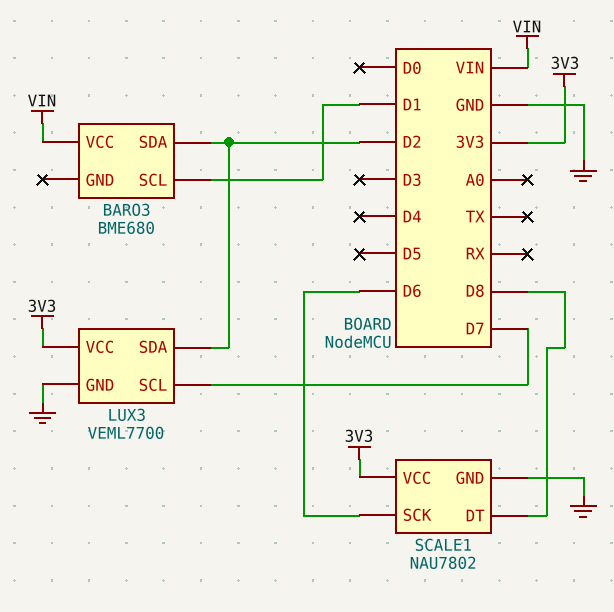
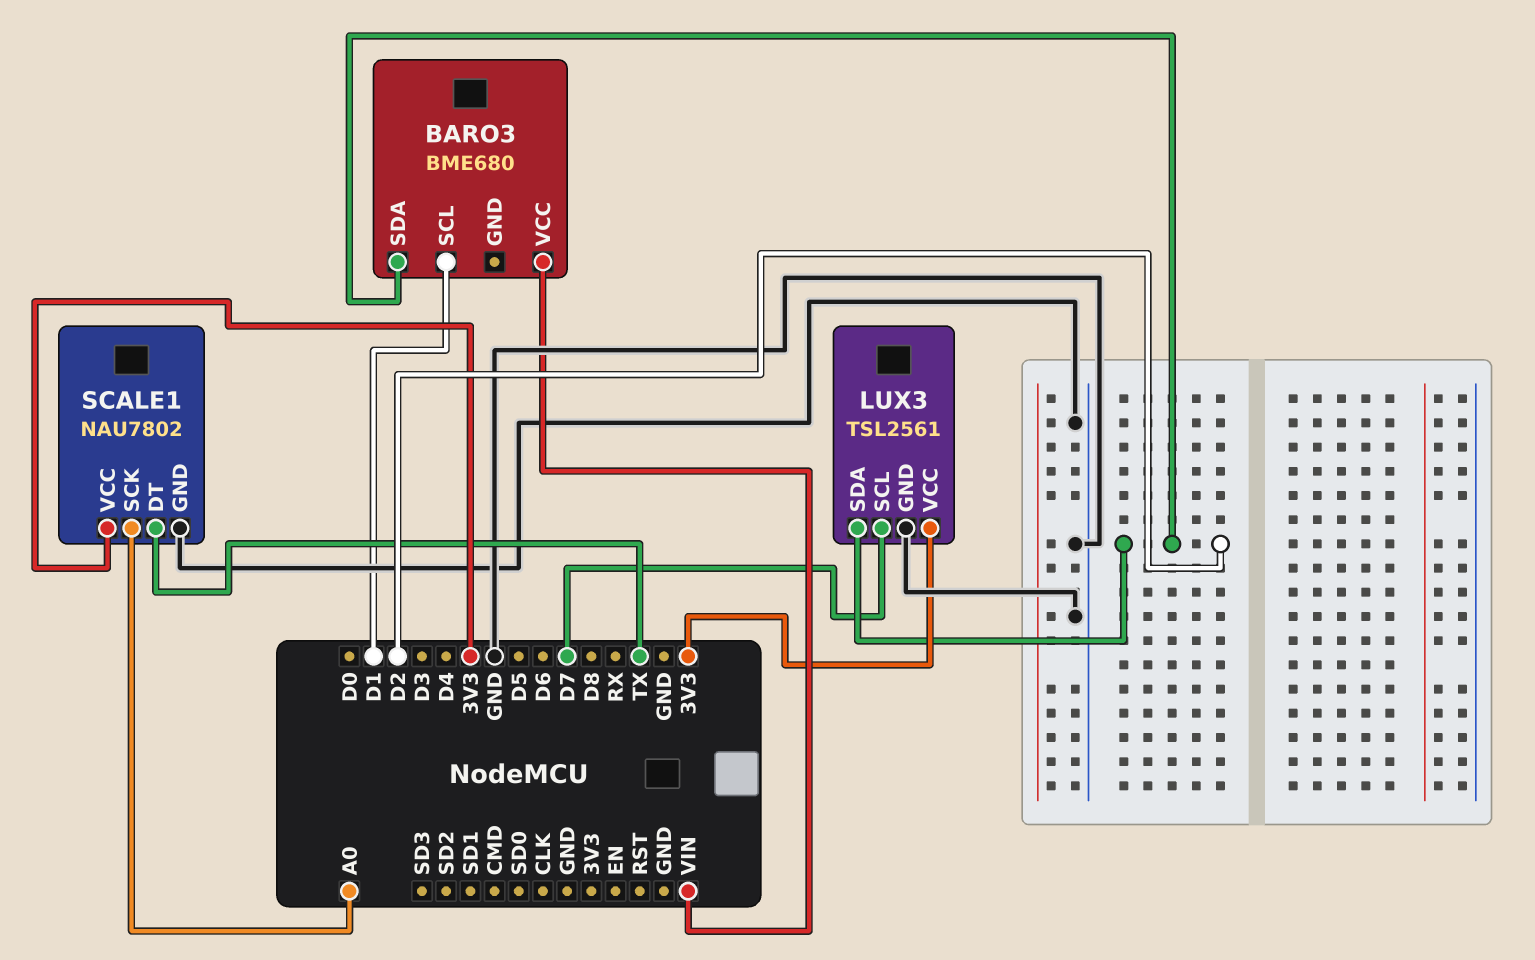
LUX3: VEML7700 -> TSL2561
SCALE1 pin DT: D8 -> TX
SCALE1 pin SCK: D6 -> A0

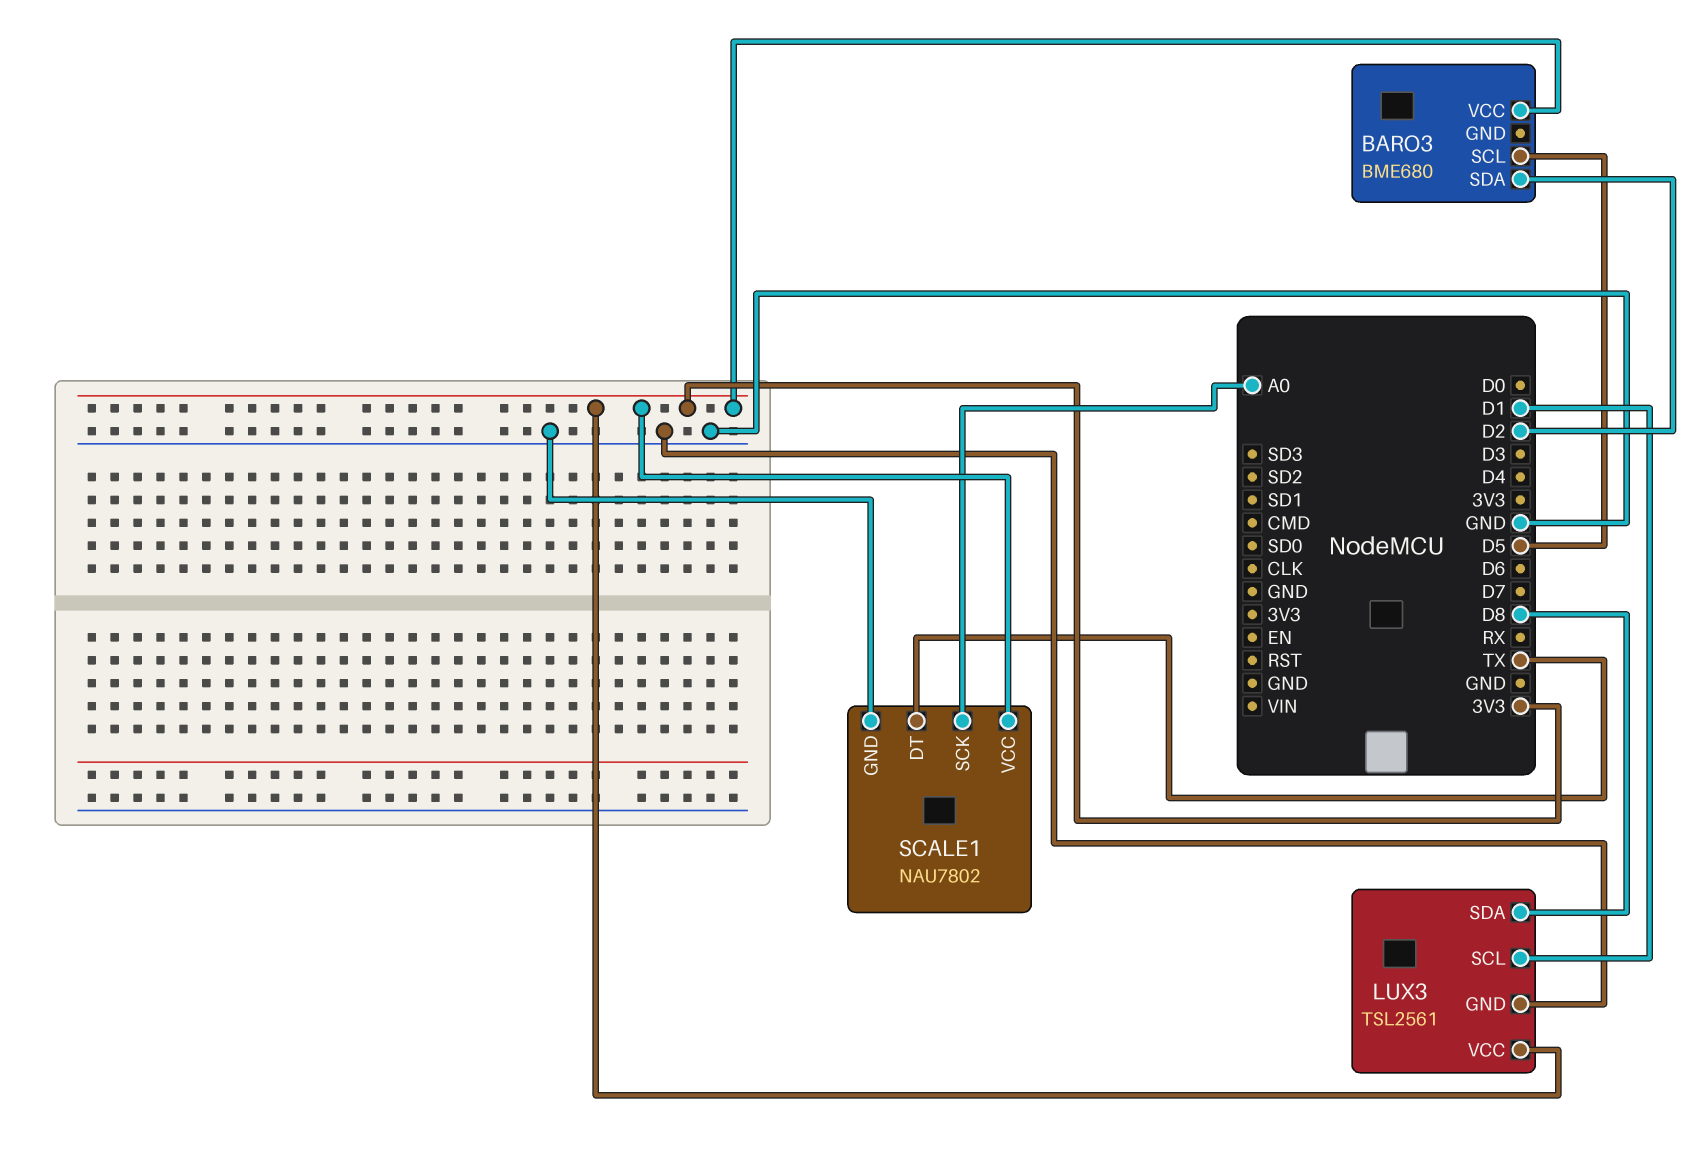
BARO3 pin SCL: D1 -> D5
BARO3 pin VCC: VIN -> 3V3
LUX3 pin SCL: D7 -> D1
LUX3 pin SDA: D2 -> D8

